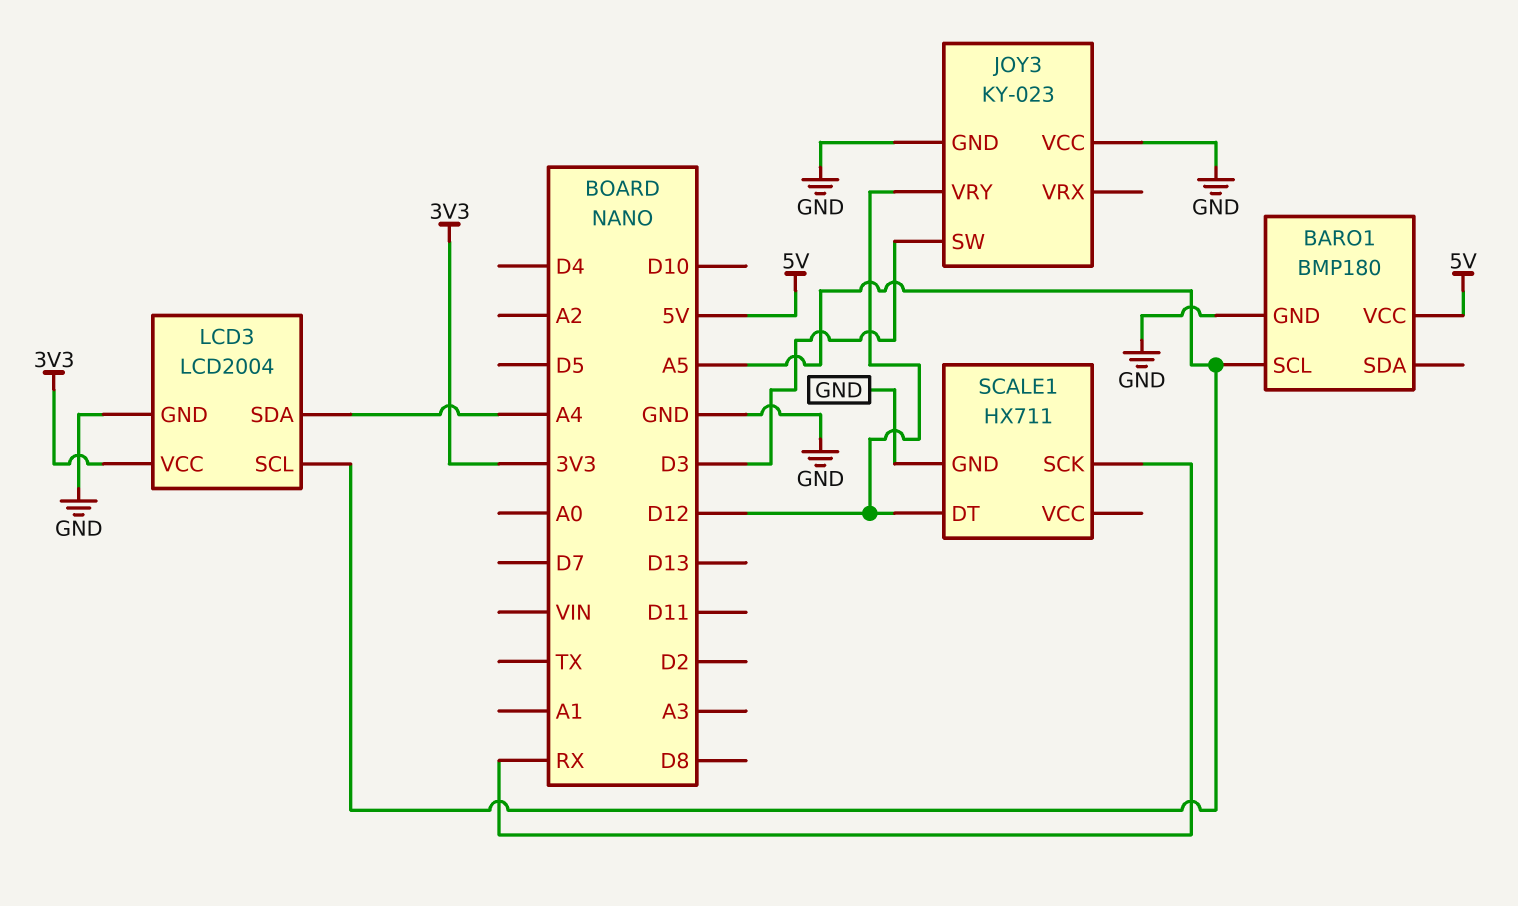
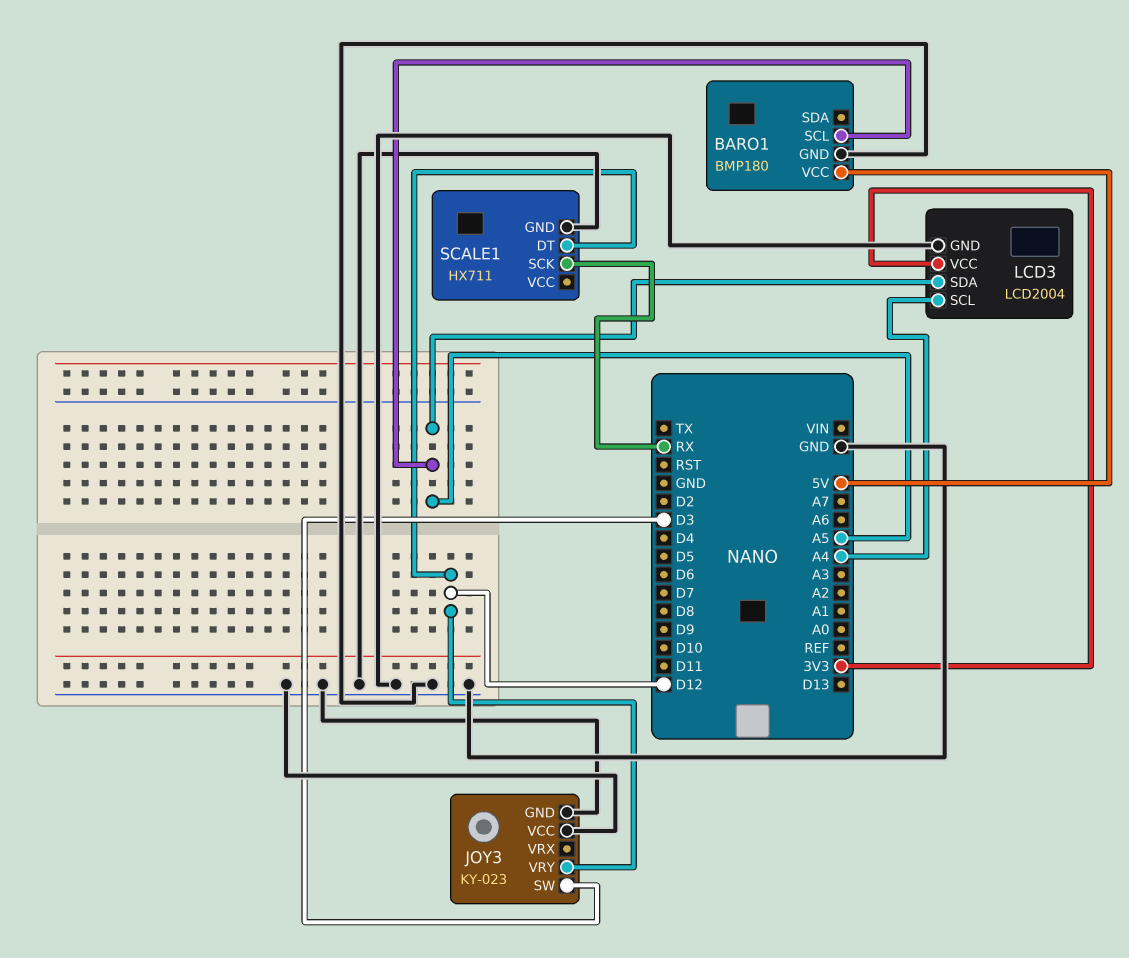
LCD3 pin SCL: A5 -> A4
LCD3 pin SDA: A4 -> A5

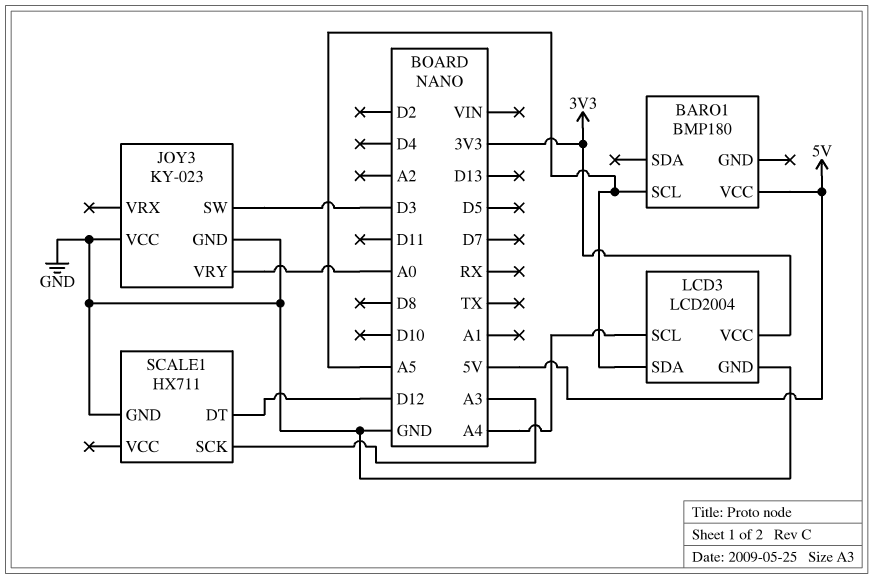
BARO1 pin GND: GND -> none
JOY3 pin VRY: D12 -> A0
SCALE1 pin SCK: RX -> A3

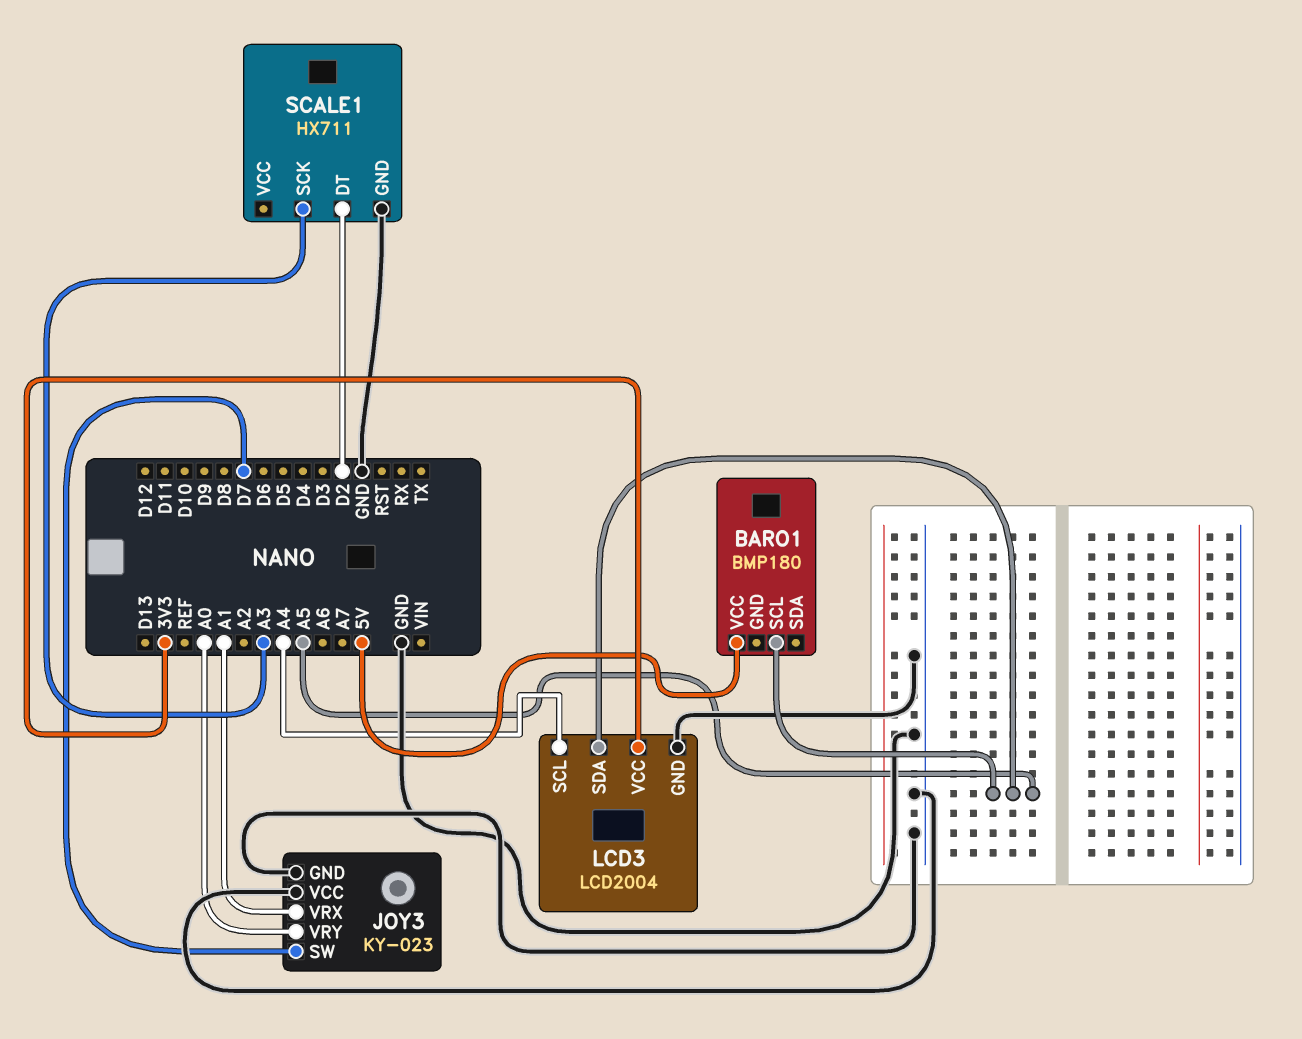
JOY3 pin SW: D3 -> D7
JOY3 pin VRX: none -> A1
SCALE1 pin DT: D12 -> D2

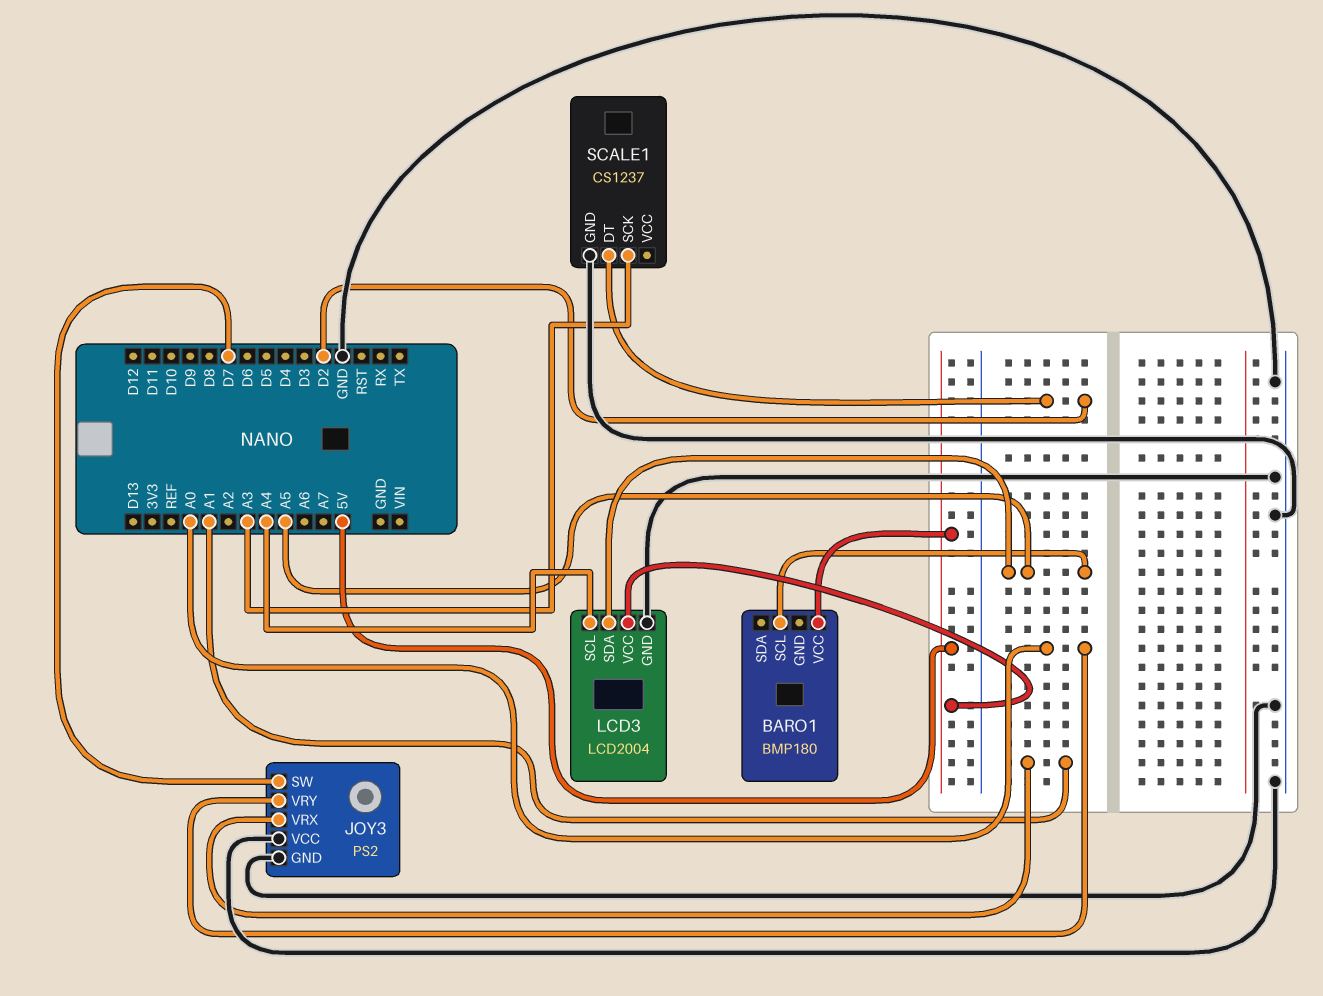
JOY3: KY-023 -> PS2
LCD3 pin VCC: 3V3 -> 5V
SCALE1: HX711 -> CS1237

